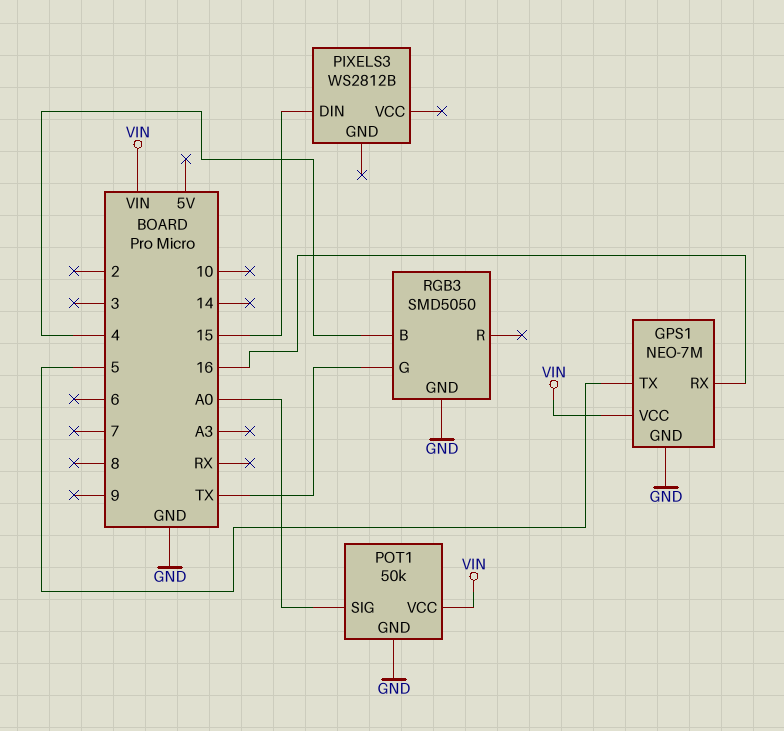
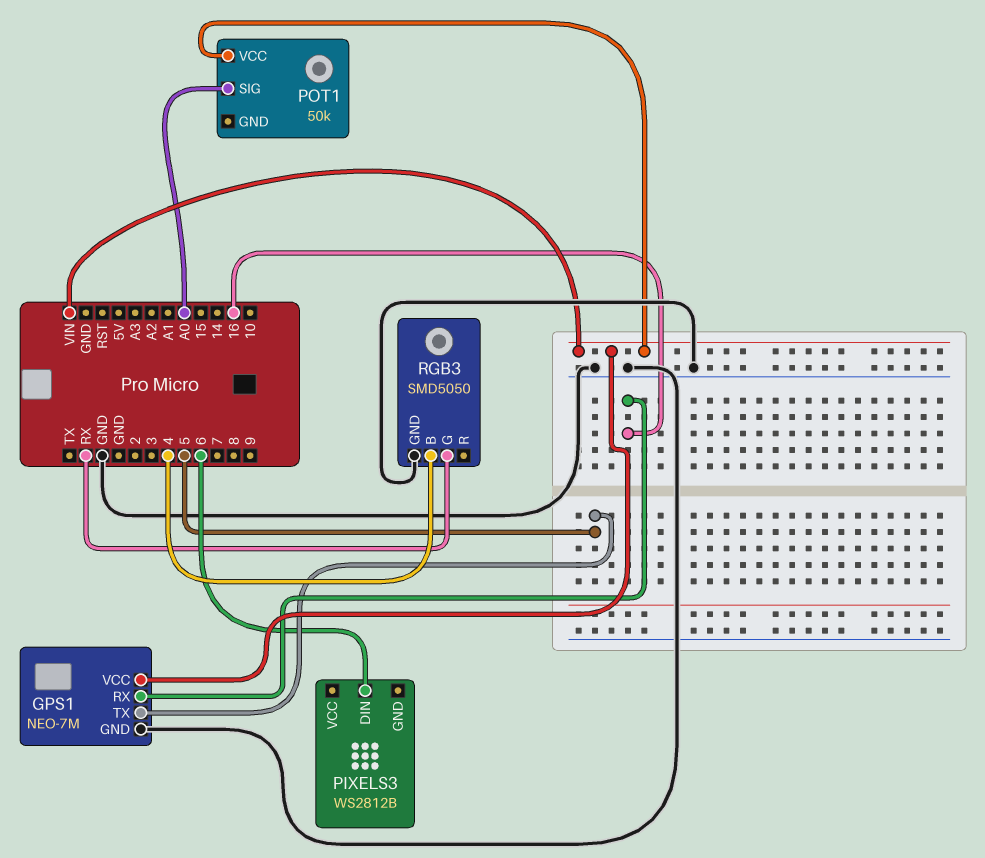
PIXELS3 pin DIN: 15 -> 6
POT1 pin GND: GND -> none
RGB3 pin G: TX -> RX

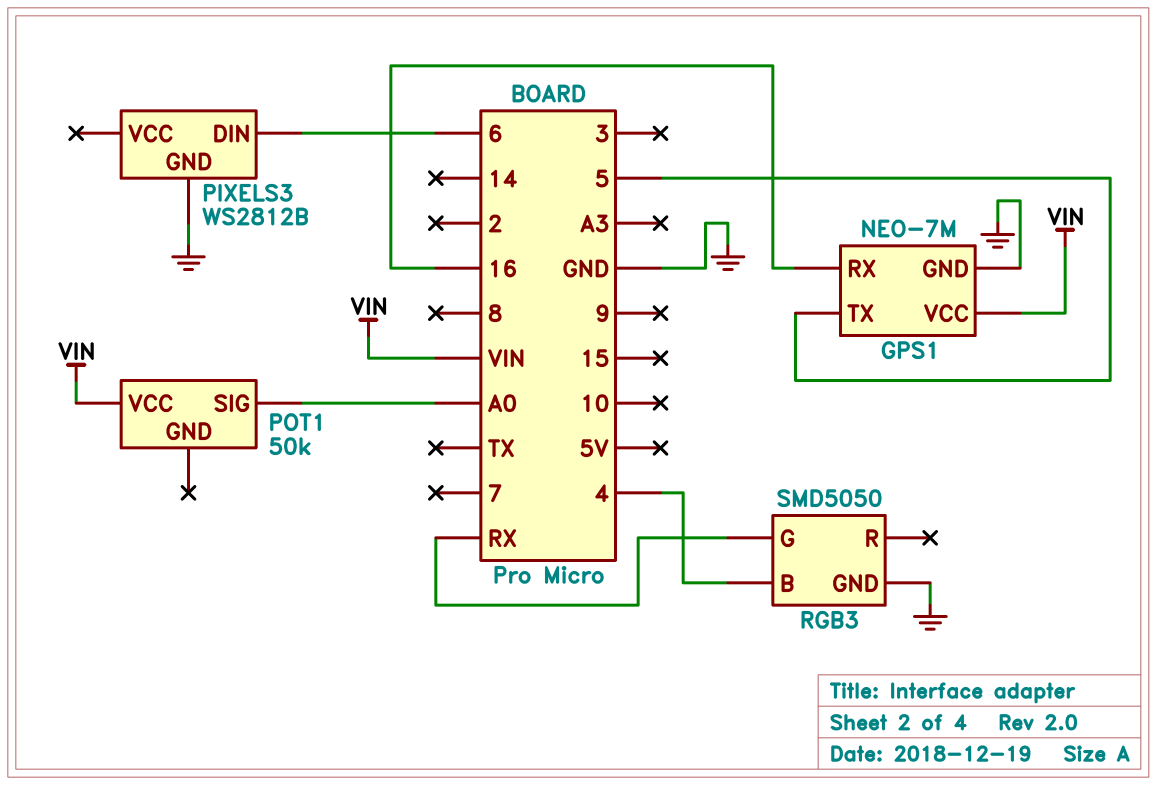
PIXELS3 pin GND: none -> GND

